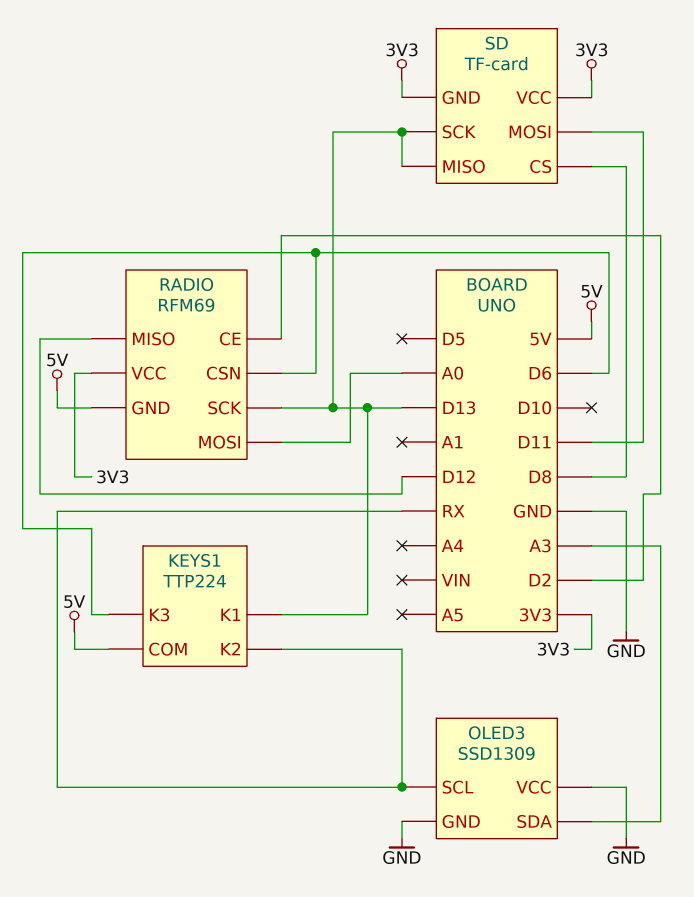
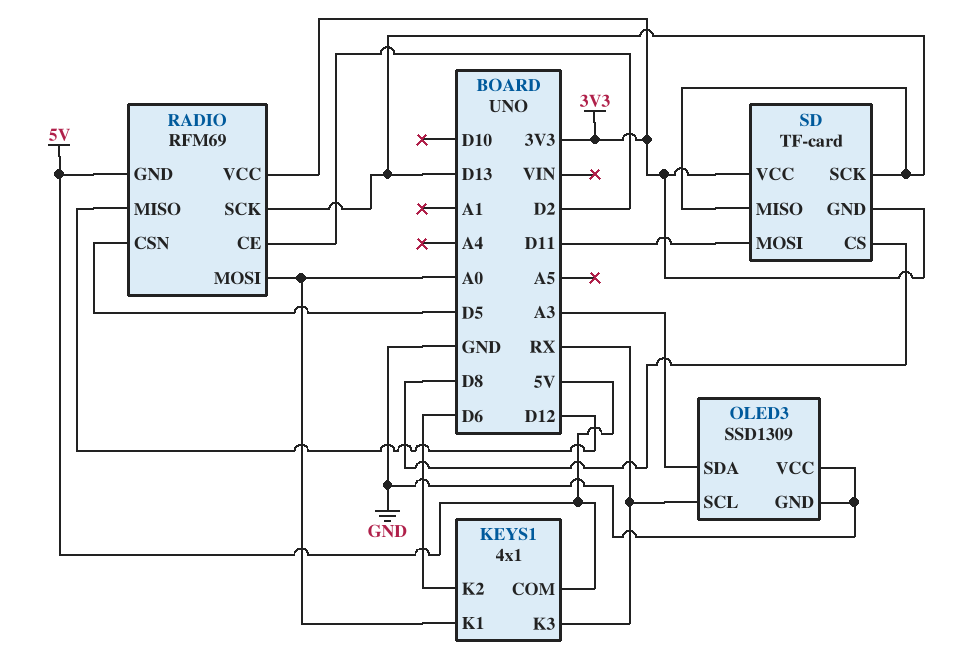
KEYS1: TTP224 -> 4x1
KEYS1 pin K1: D13 -> A0
KEYS1 pin K2: RX -> D6
KEYS1 pin K3: D6 -> RX
RADIO pin CSN: D6 -> D5

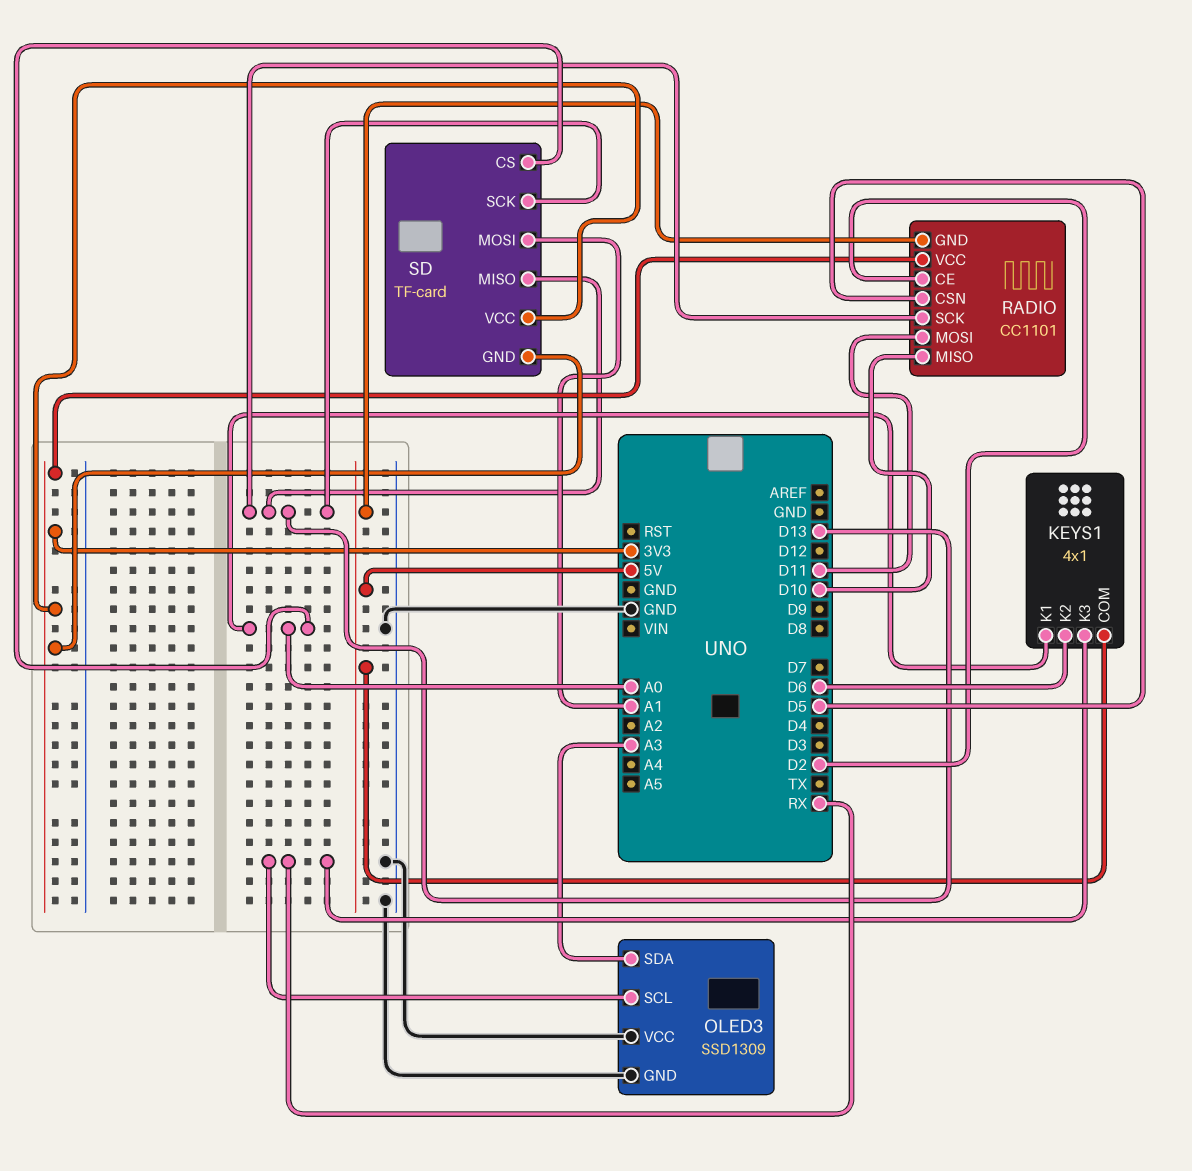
RADIO: RFM69 -> CC1101
RADIO pin MISO: D12 -> D10
RADIO pin MOSI: A0 -> D11
SD pin CS: D8 -> A0
SD pin MOSI: D11 -> A1

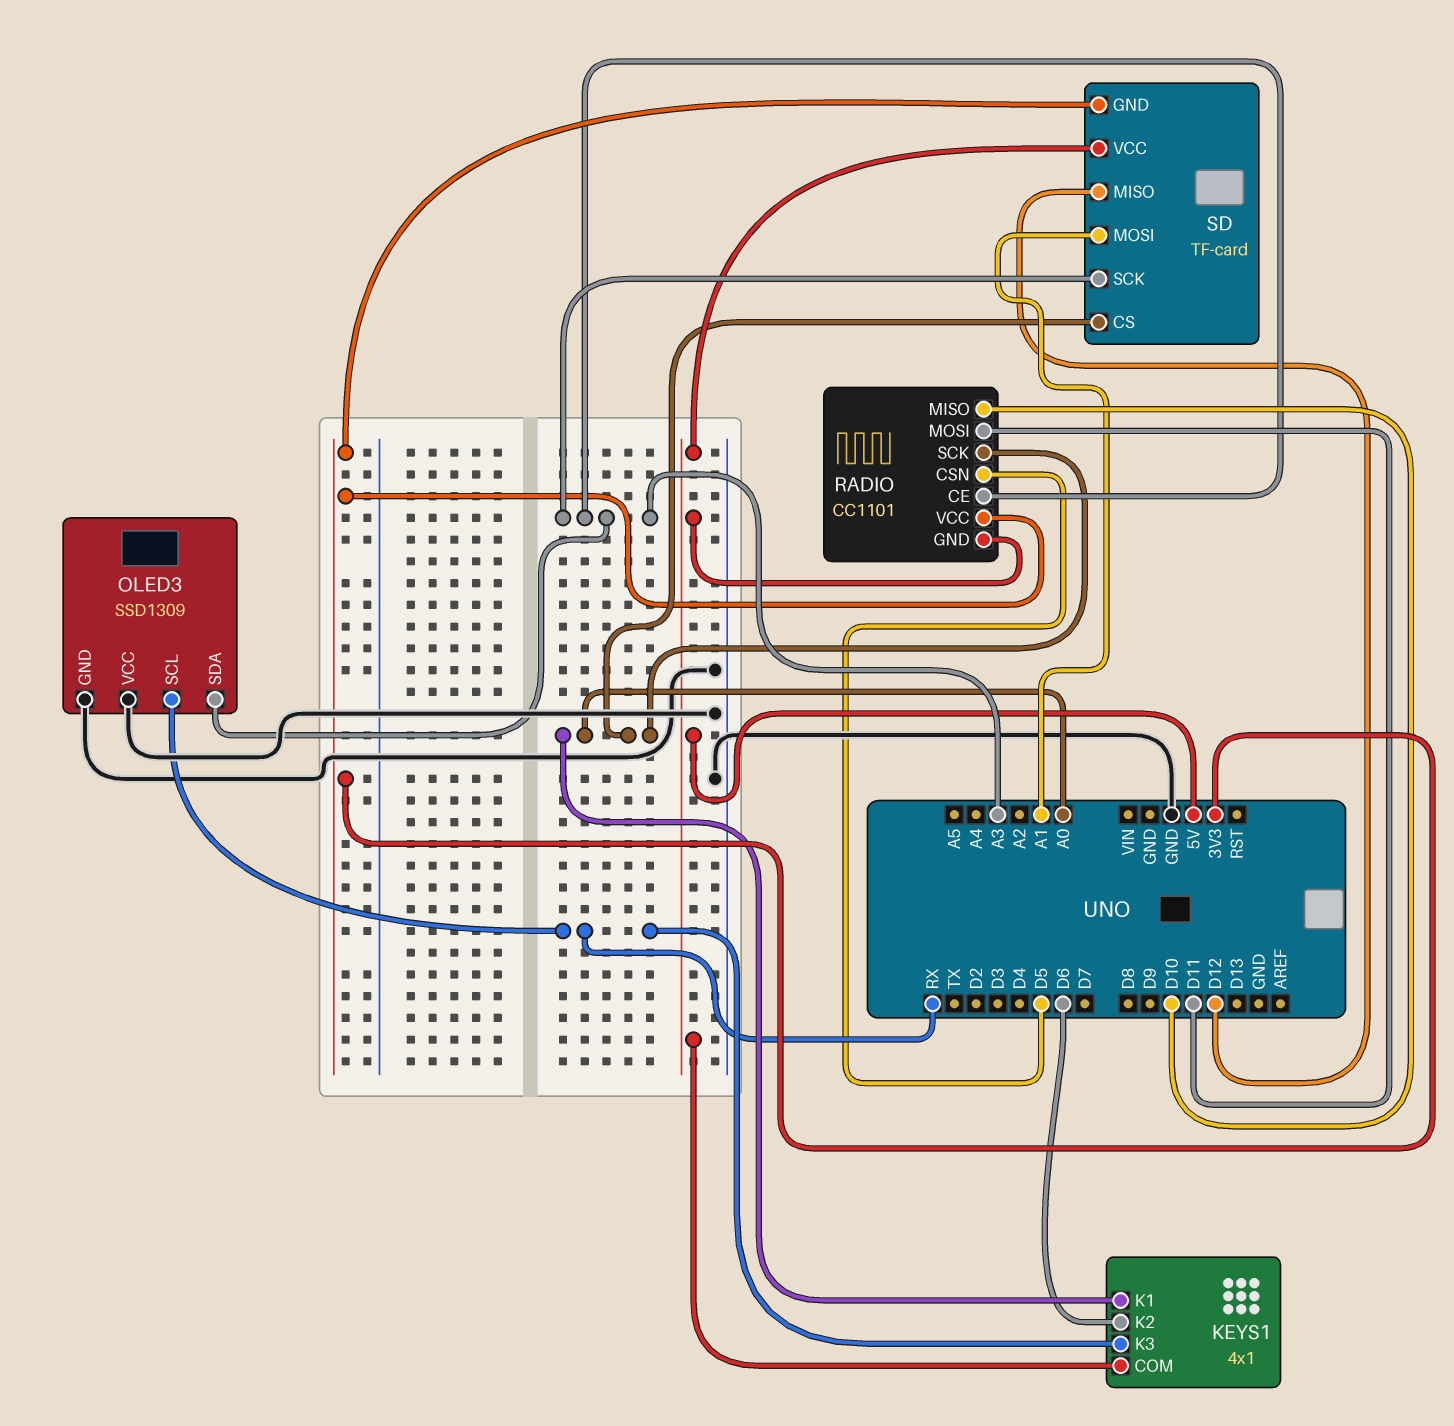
RADIO pin CE: D2 -> A3
RADIO pin SCK: D13 -> A0
SD pin MISO: D13 -> D12
SD pin SCK: D13 -> A3
SD pin VCC: 3V3 -> 5V

